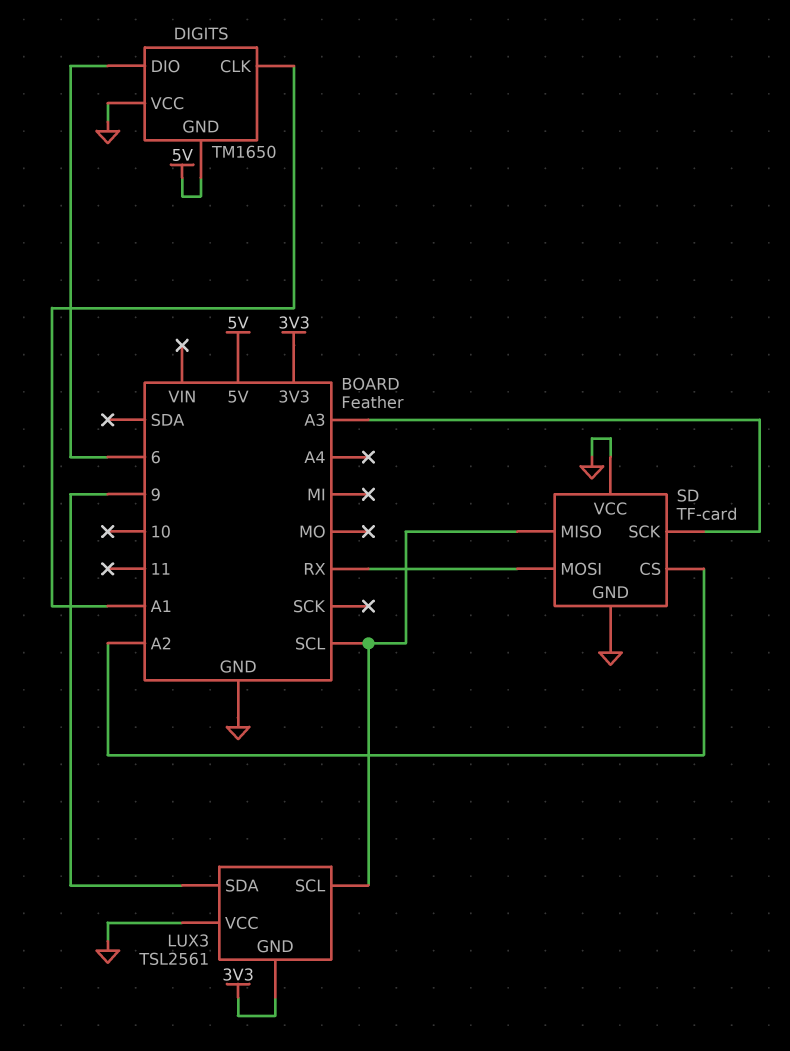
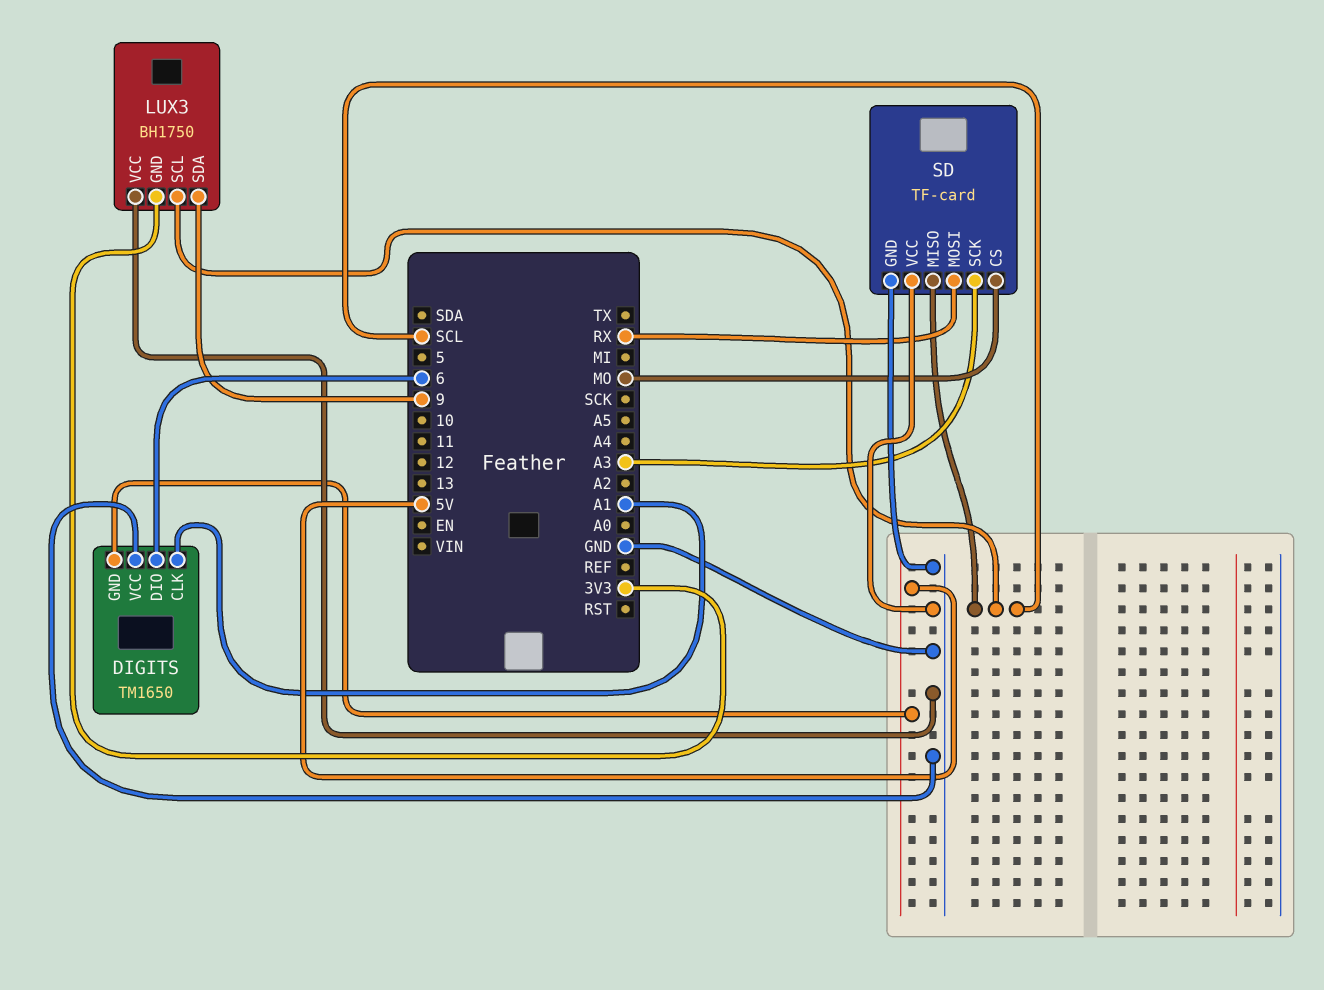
LUX3: TSL2561 -> BH1750
SD pin CS: A2 -> MO

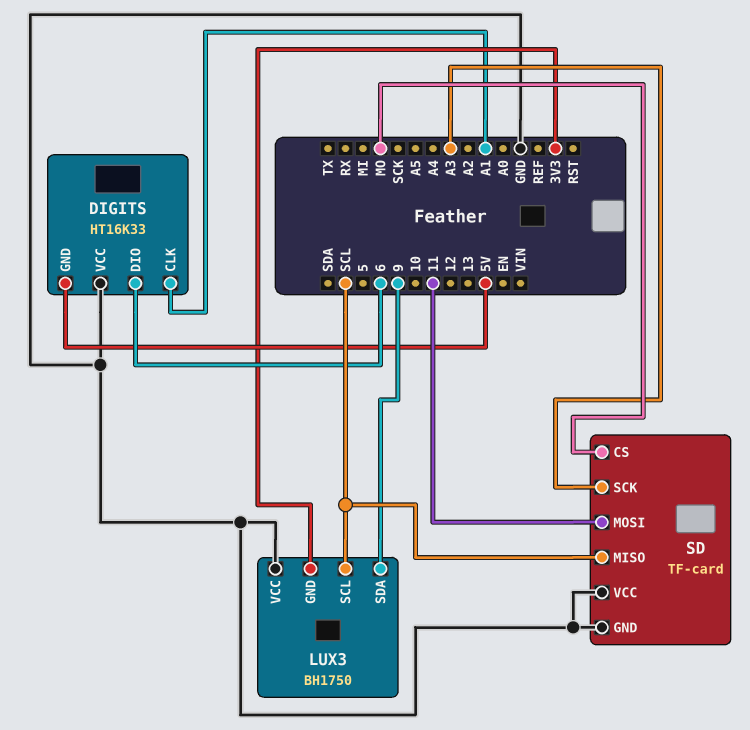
DIGITS: TM1650 -> HT16K33
SD pin MOSI: RX -> 11

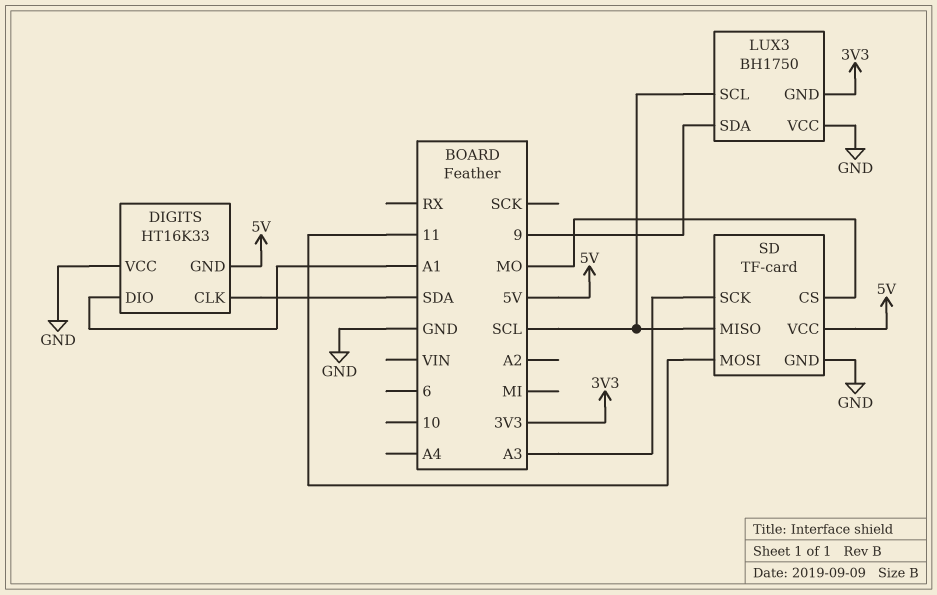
DIGITS pin CLK: A1 -> SDA
DIGITS pin DIO: 6 -> A1
SD pin VCC: GND -> 5V

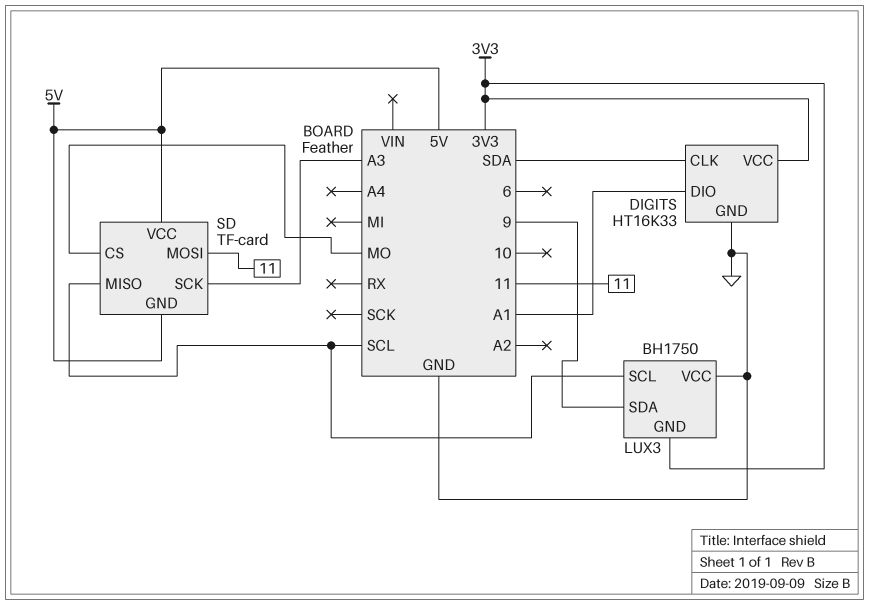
DIGITS pin GND: 5V -> GND
DIGITS pin VCC: GND -> 3V3
SD pin GND: GND -> 5V

